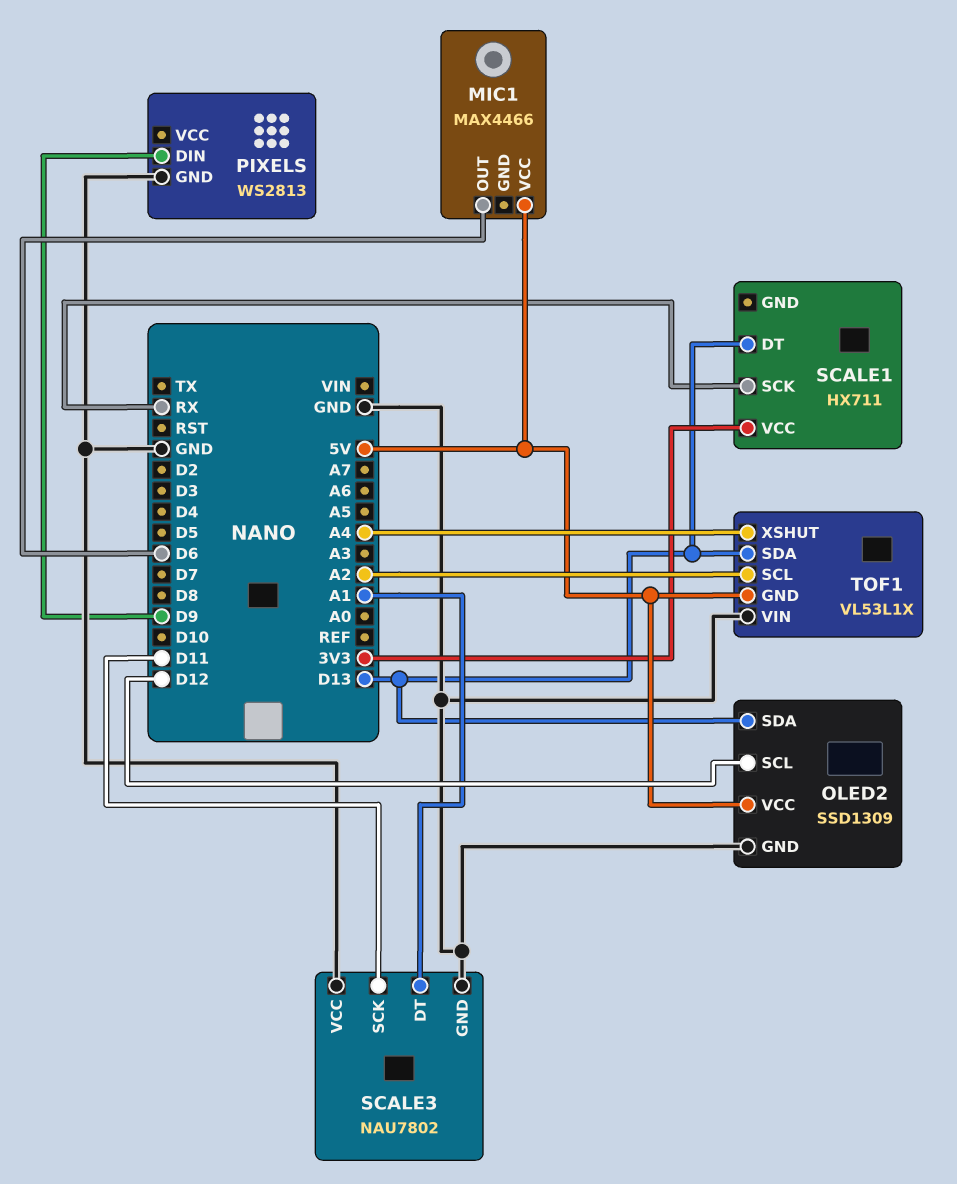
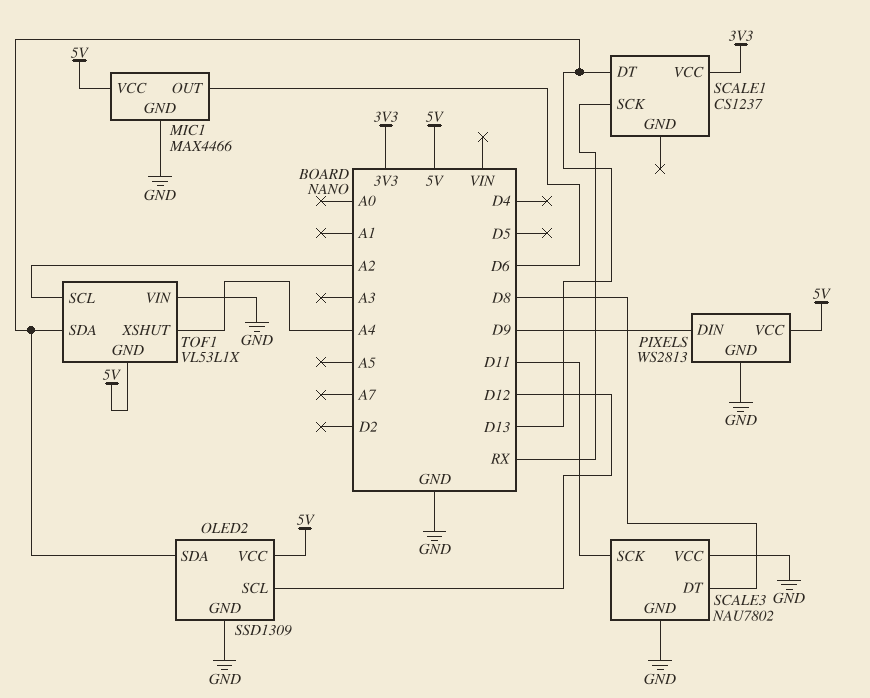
MIC1 pin GND: none -> GND
PIXELS pin VCC: none -> 5V
SCALE1: HX711 -> CS1237
SCALE3 pin DT: A1 -> D8

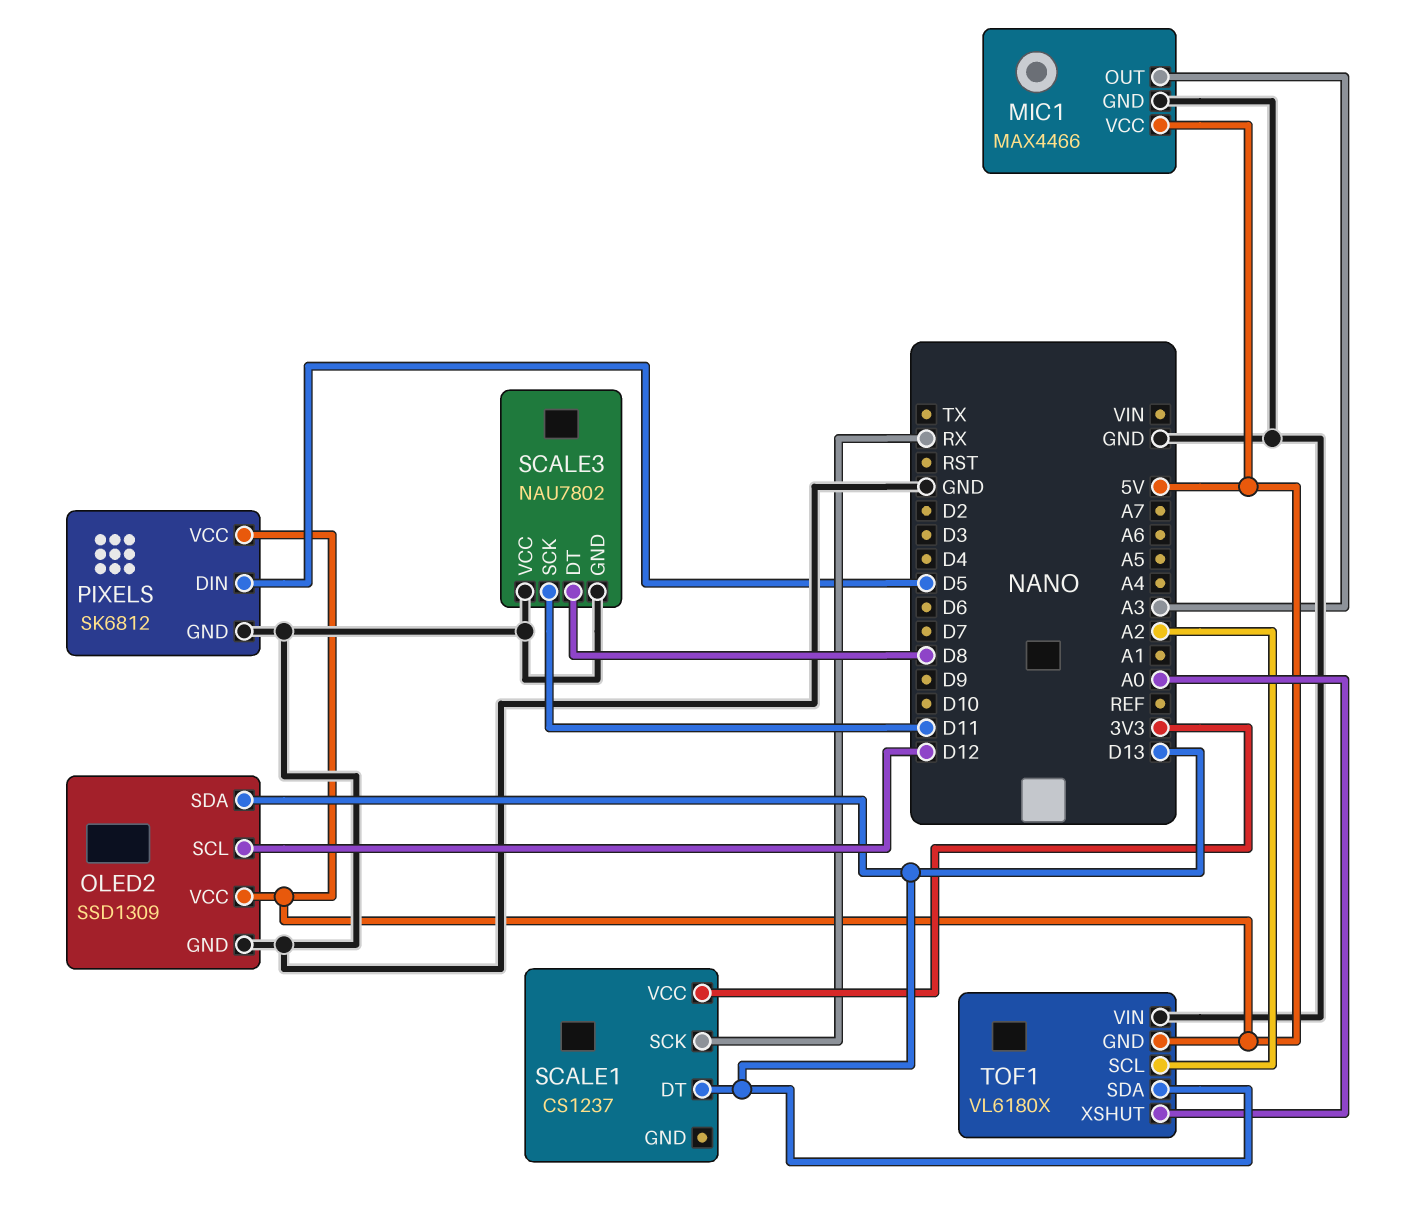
MIC1 pin OUT: D6 -> A3
PIXELS: WS2813 -> SK6812
PIXELS pin DIN: D9 -> D5
TOF1: VL53L1X -> VL6180X
TOF1 pin XSHUT: A4 -> A0

